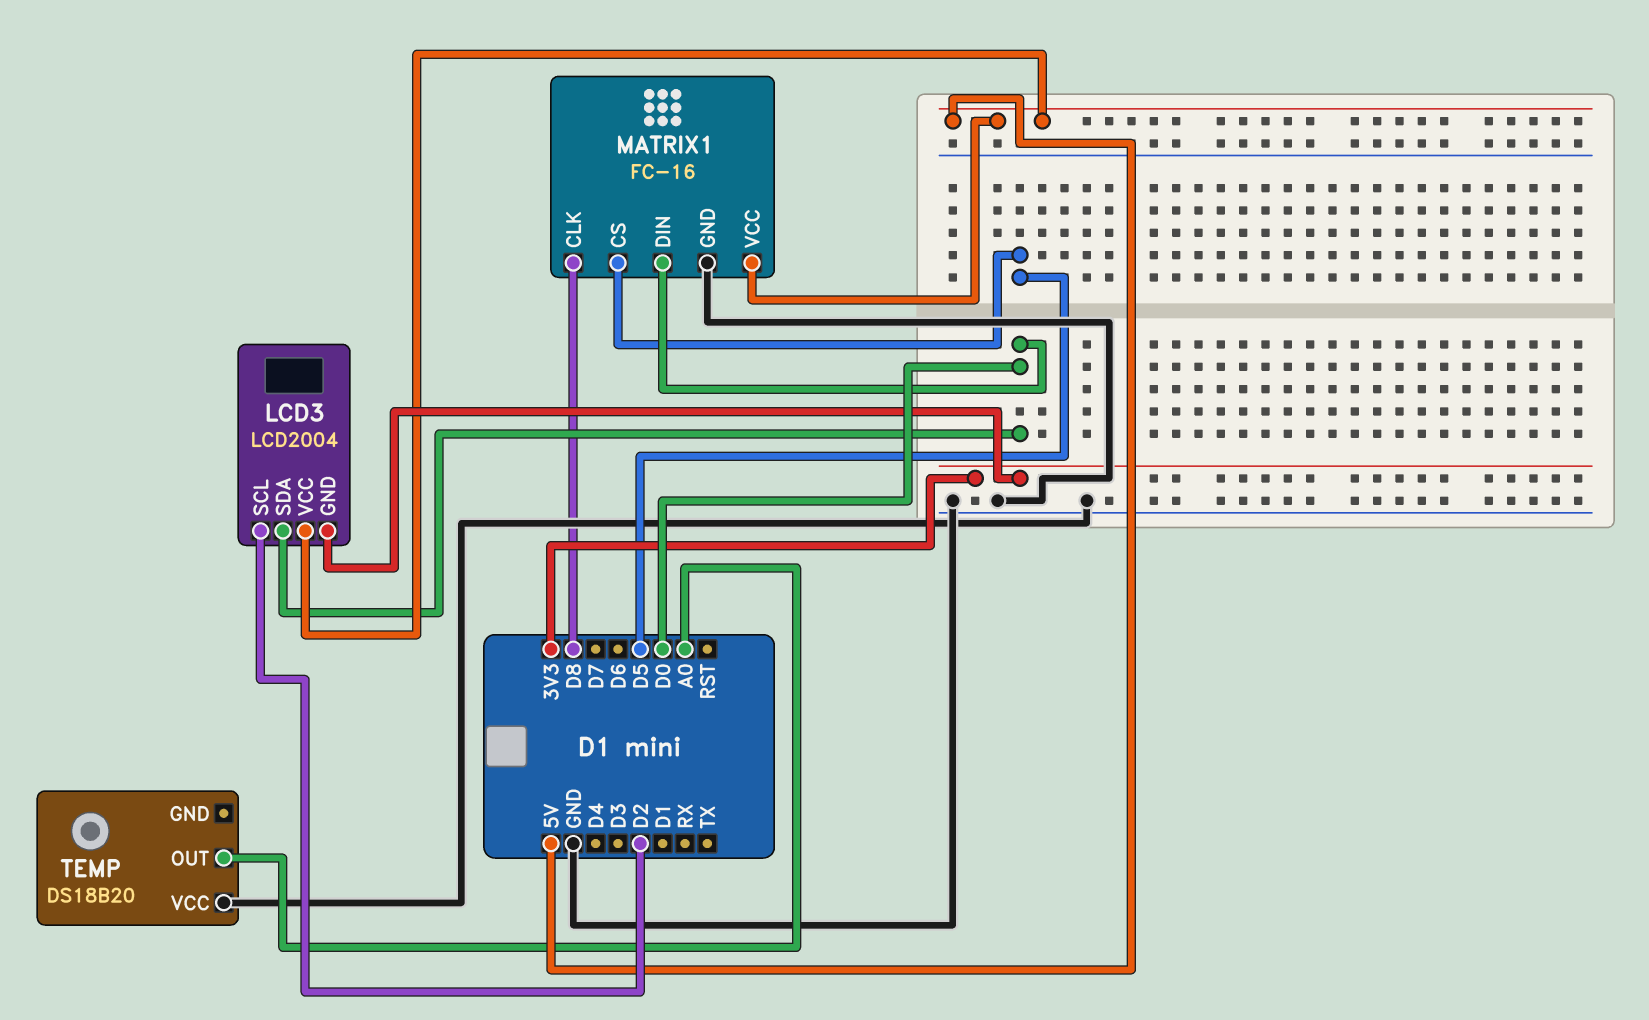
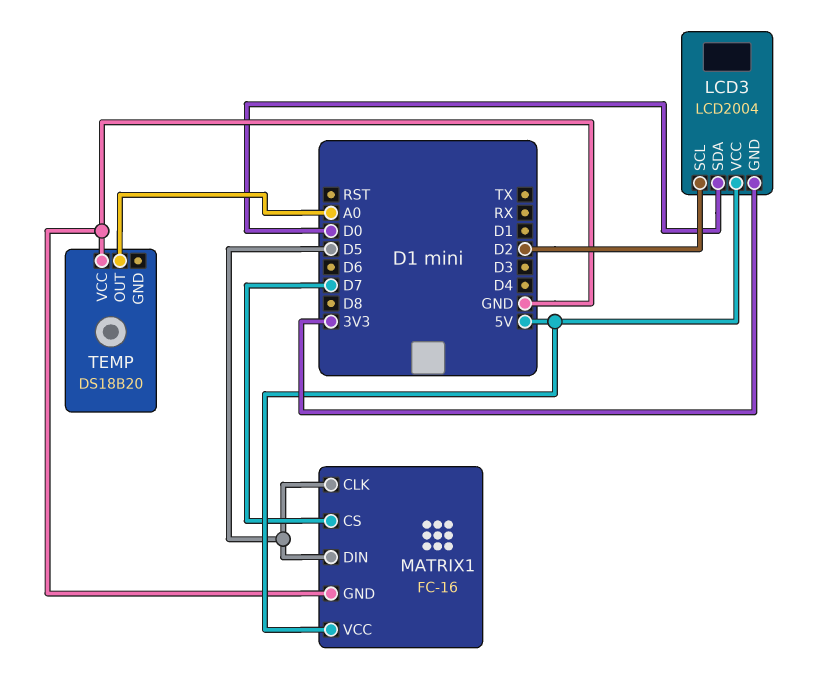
MATRIX1 pin CLK: D8 -> D5
MATRIX1 pin CS: D5 -> D7
MATRIX1 pin DIN: D0 -> D5

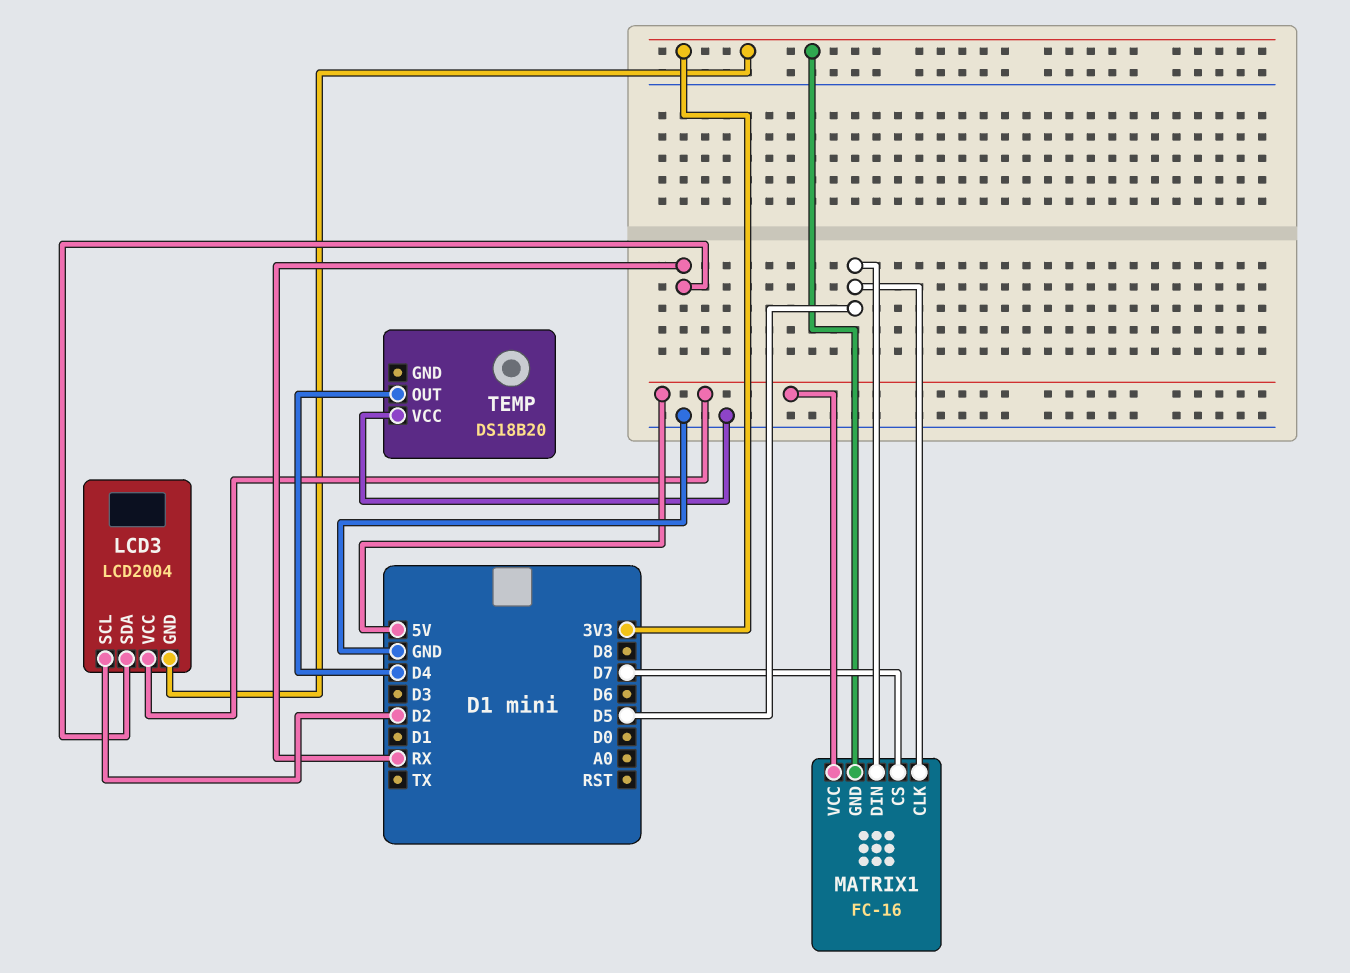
LCD3 pin SDA: D0 -> RX
MATRIX1 pin GND: GND -> 3V3
TEMP pin OUT: A0 -> D4

